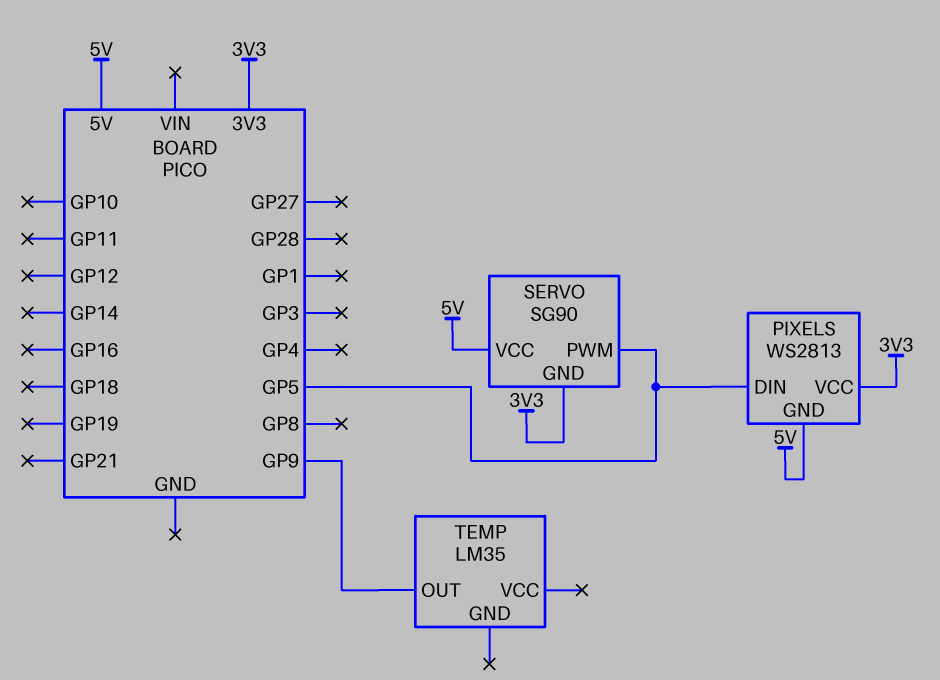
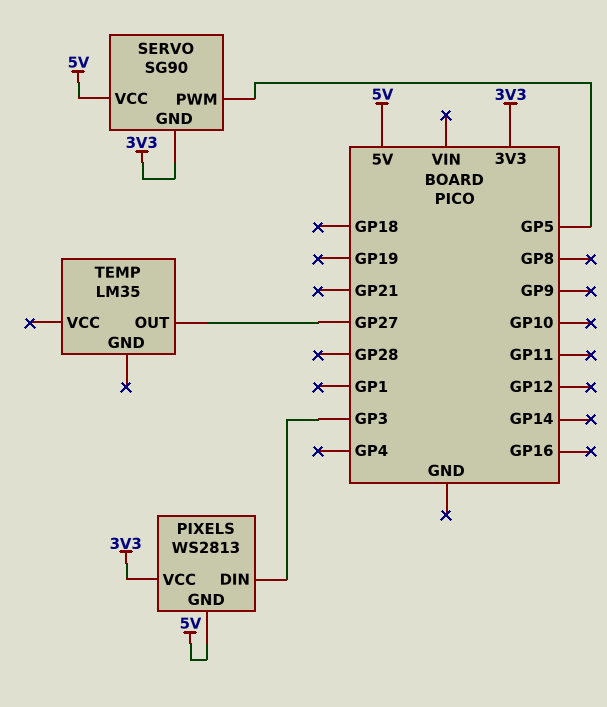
PIXELS pin DIN: GP5 -> GP3
TEMP pin OUT: GP9 -> GP27

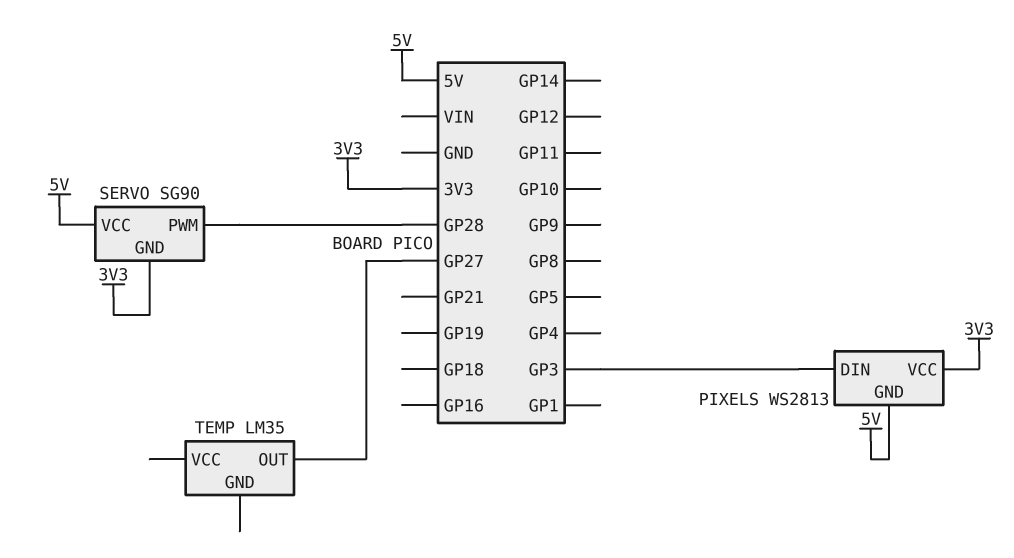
SERVO pin PWM: GP5 -> GP28

